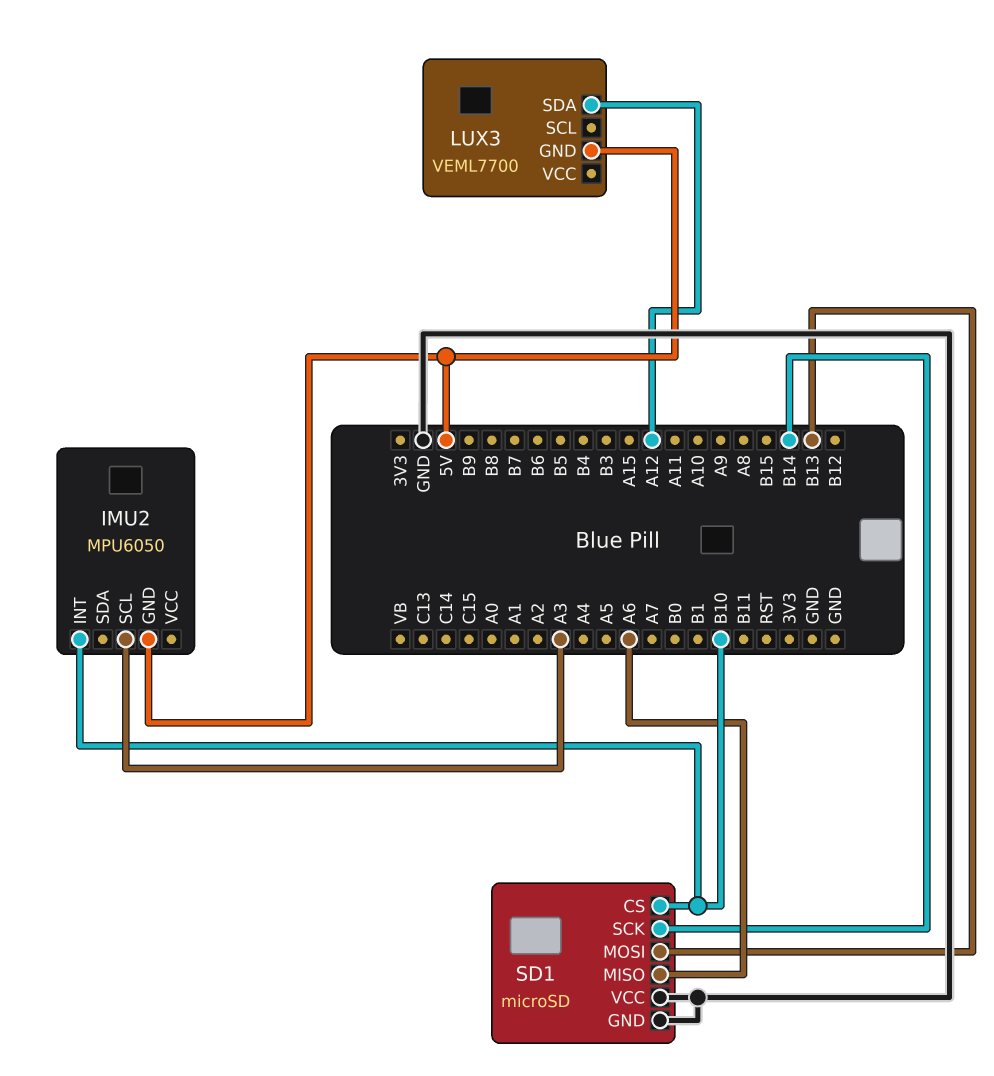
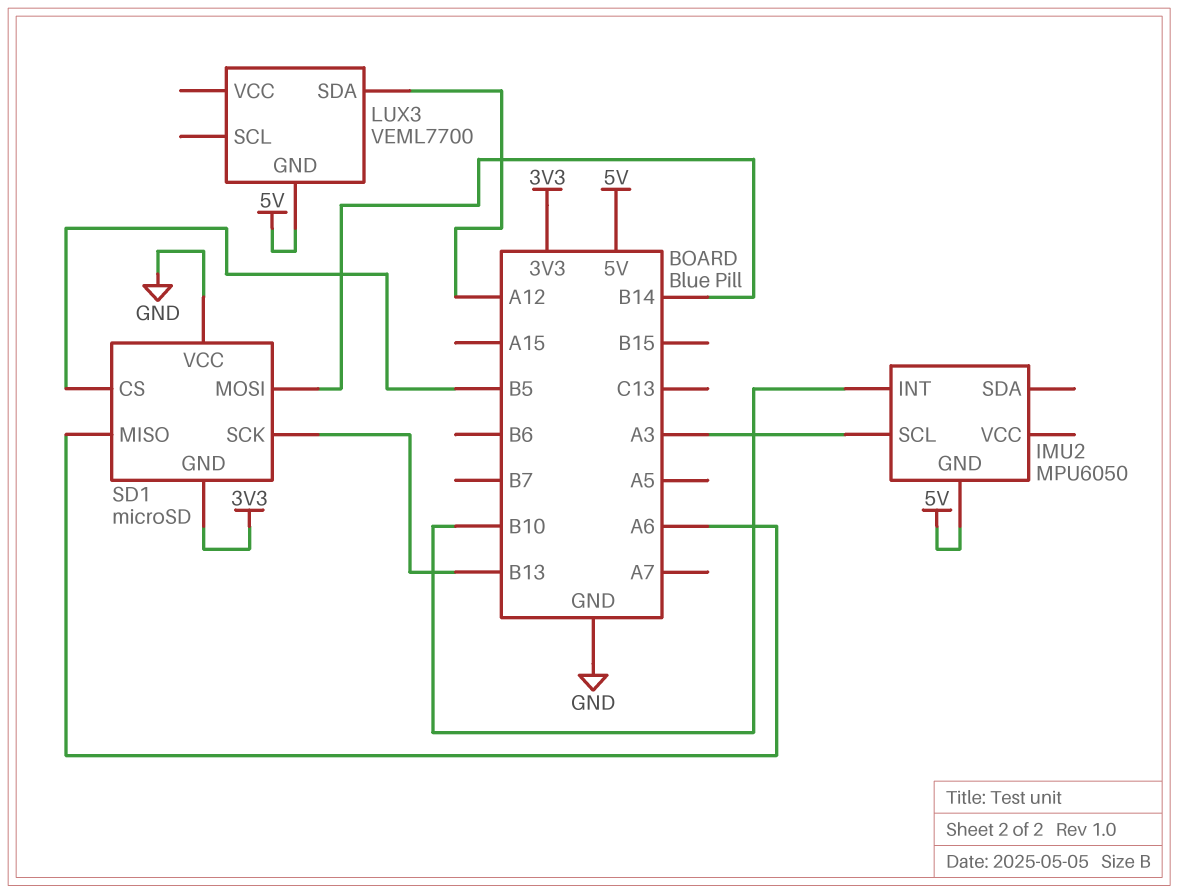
SD1 pin CS: B10 -> B5
SD1 pin GND: GND -> 3V3
SD1 pin MOSI: B13 -> B14
SD1 pin SCK: B14 -> B13

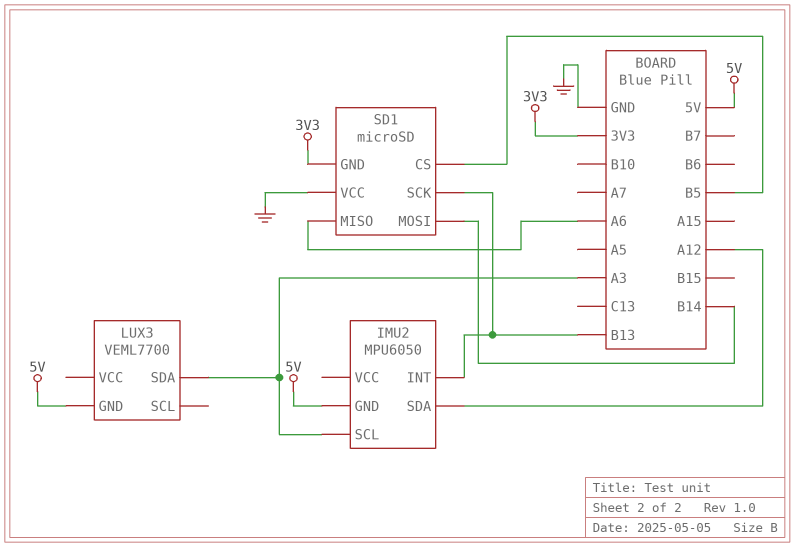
IMU2 pin INT: B10 -> B13
IMU2 pin SDA: none -> A12
LUX3 pin SDA: A12 -> A3

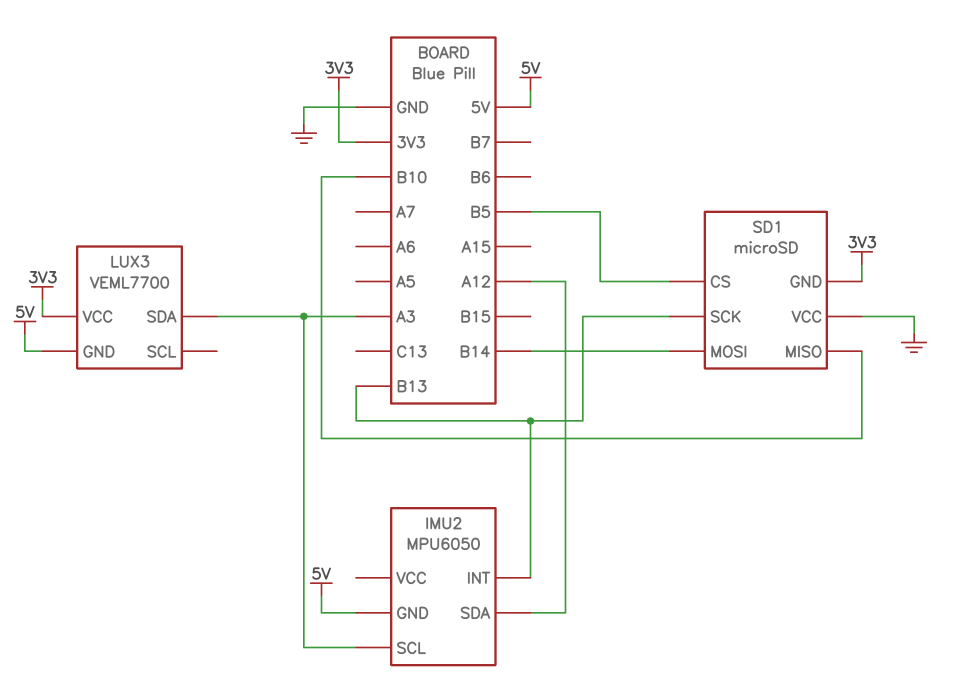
LUX3 pin VCC: none -> 3V3
SD1 pin MISO: A6 -> B10

